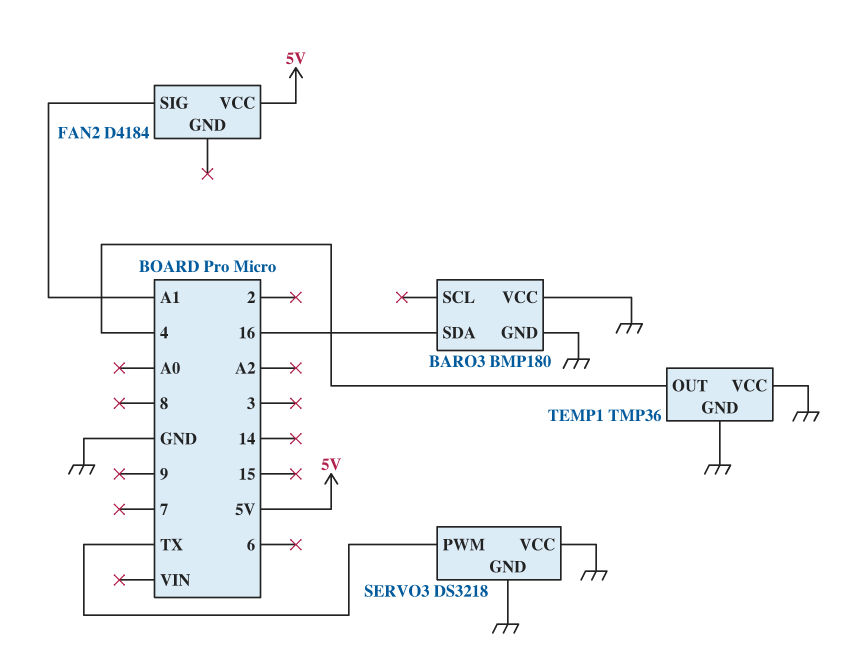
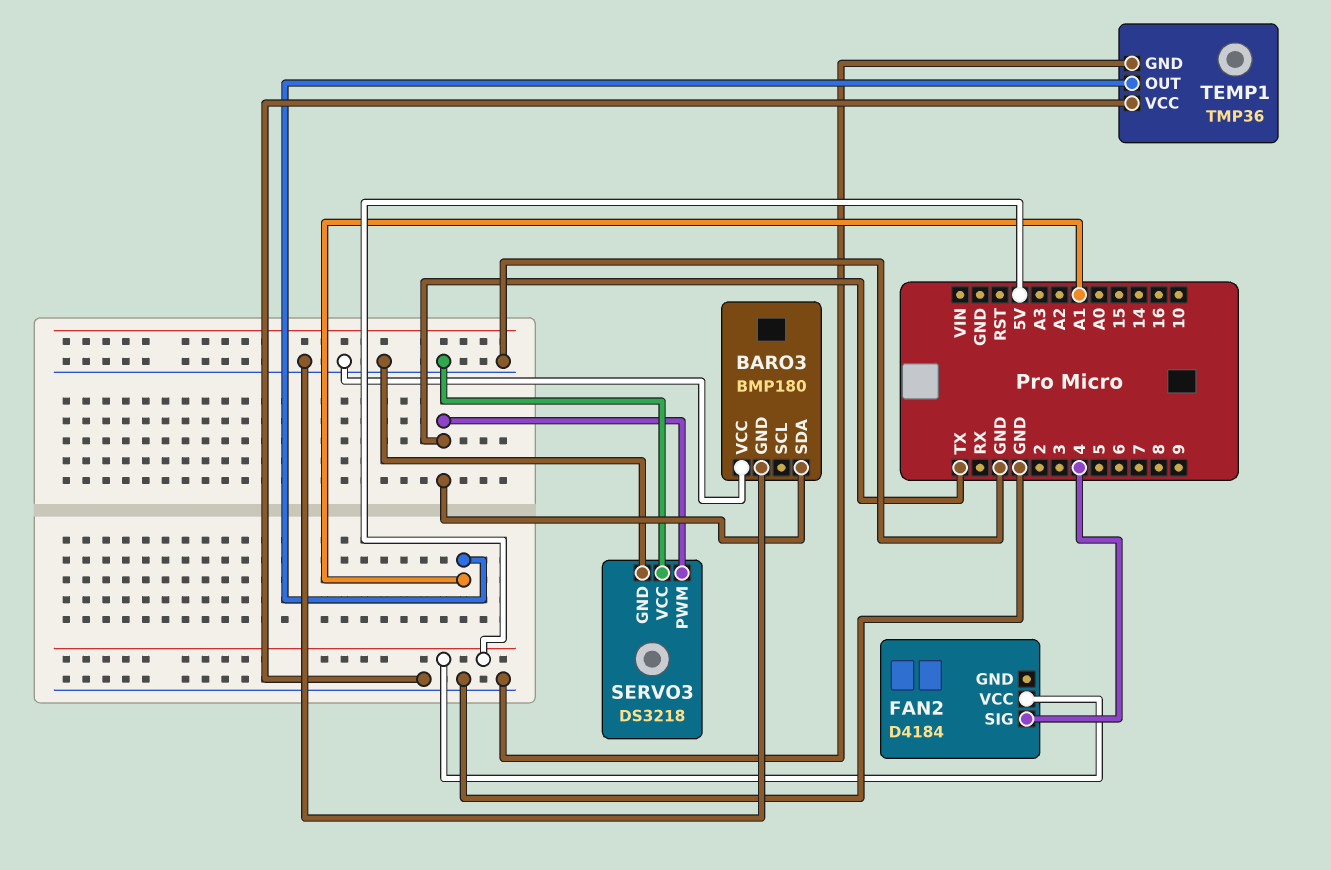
BARO3 pin SDA: 16 -> TX
FAN2 pin SIG: A1 -> 4
TEMP1 pin OUT: 4 -> A1

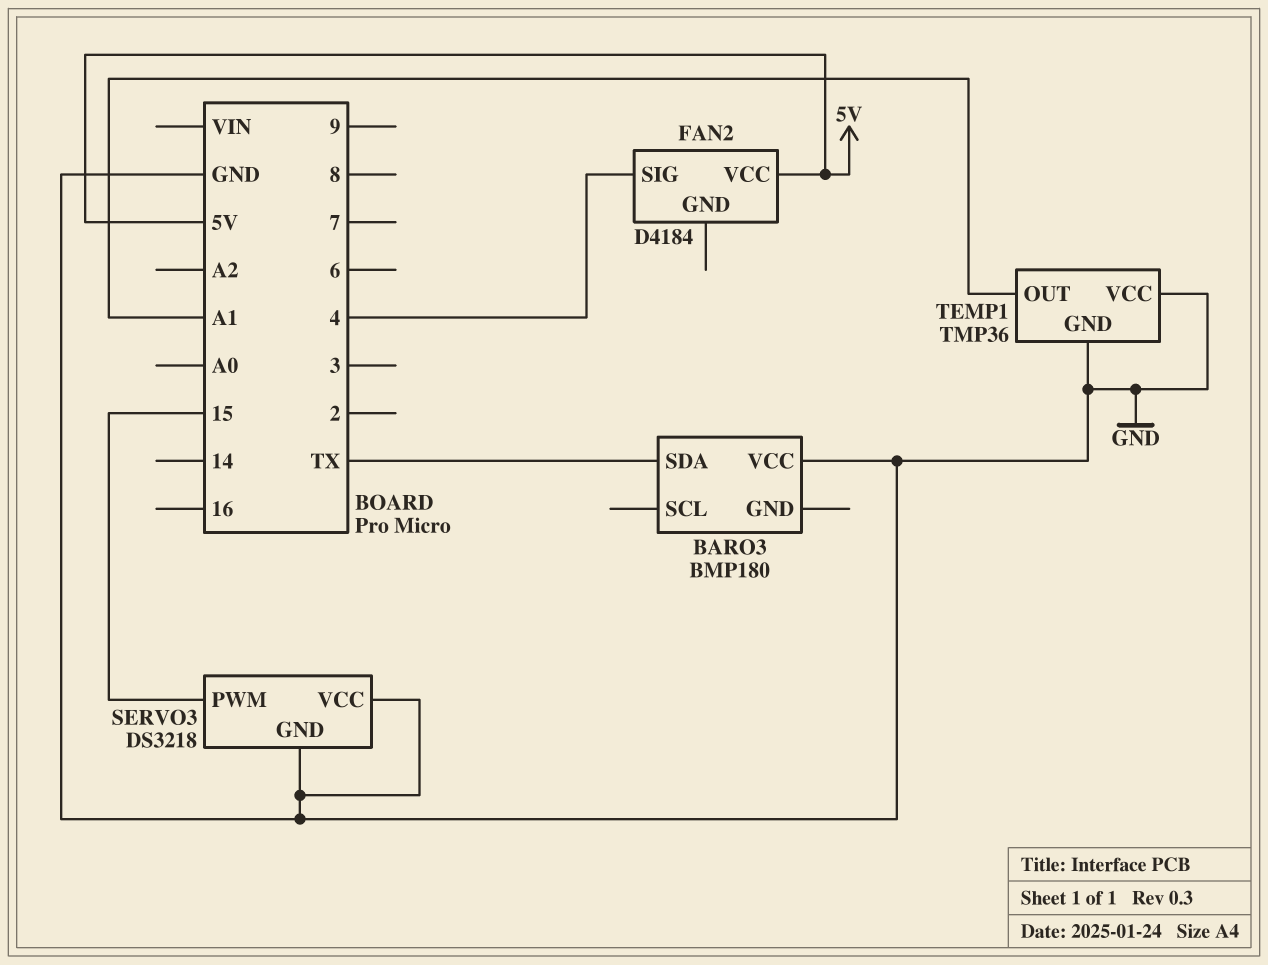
BARO3 pin GND: GND -> none
SERVO3 pin PWM: TX -> 15

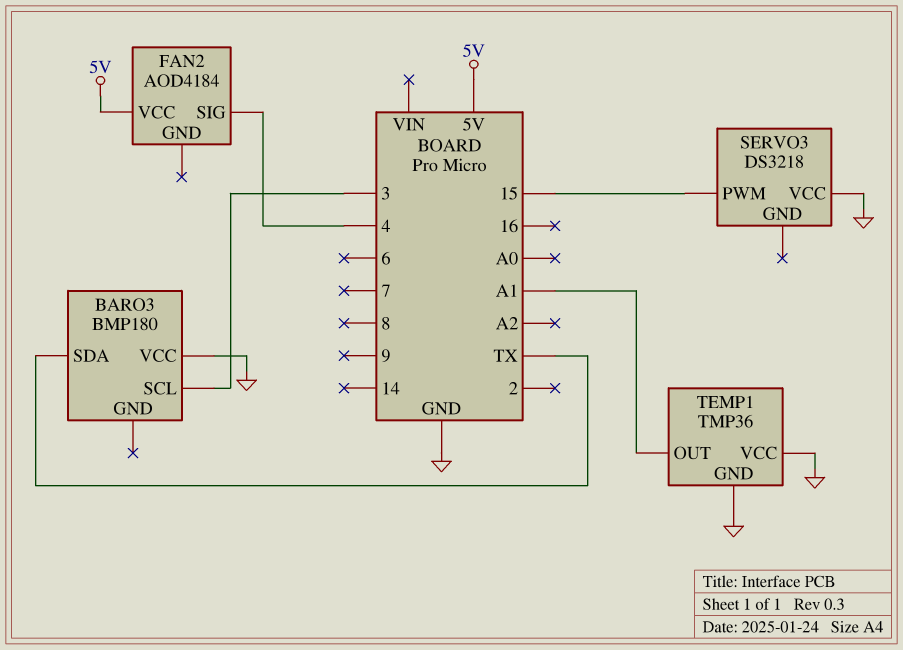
BARO3 pin SCL: none -> 3
FAN2: D4184 -> AOD4184
SERVO3 pin GND: GND -> none

